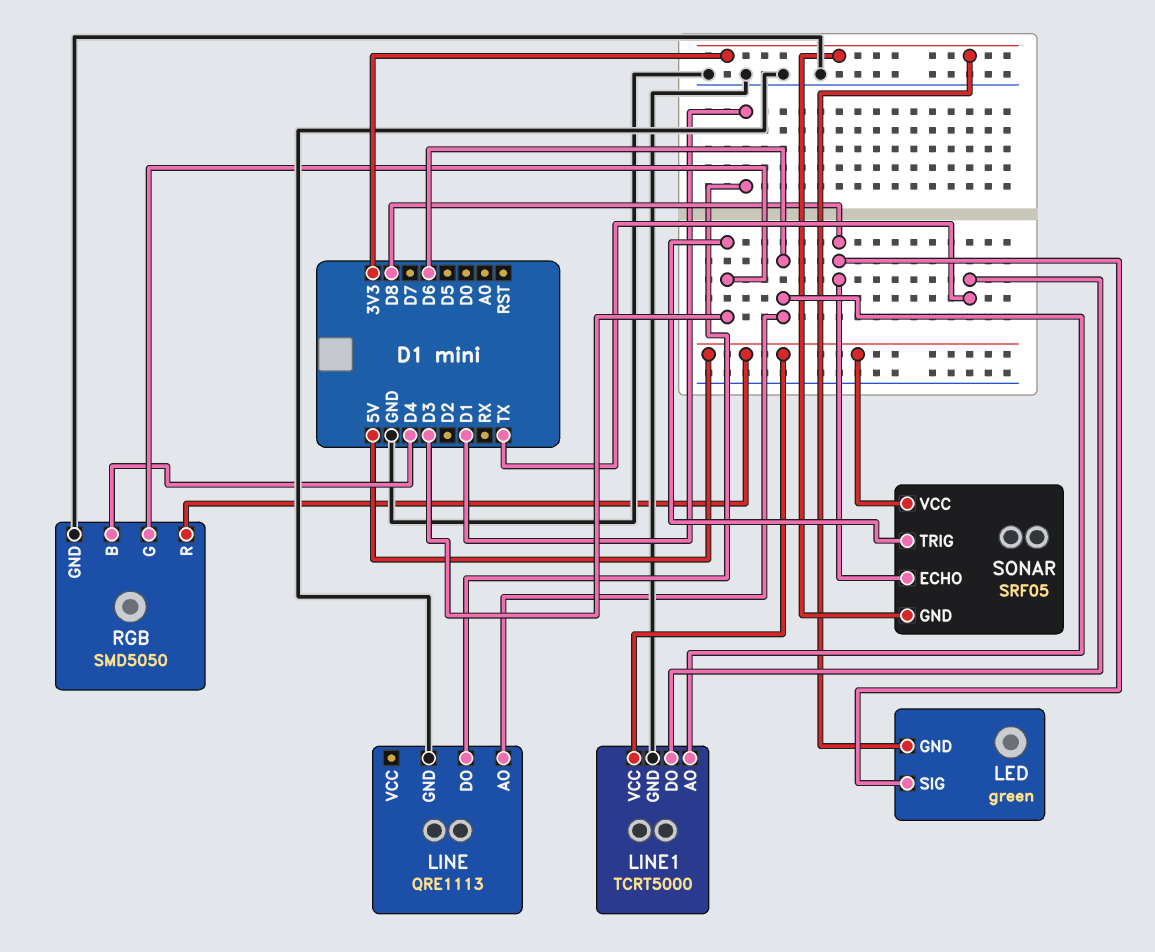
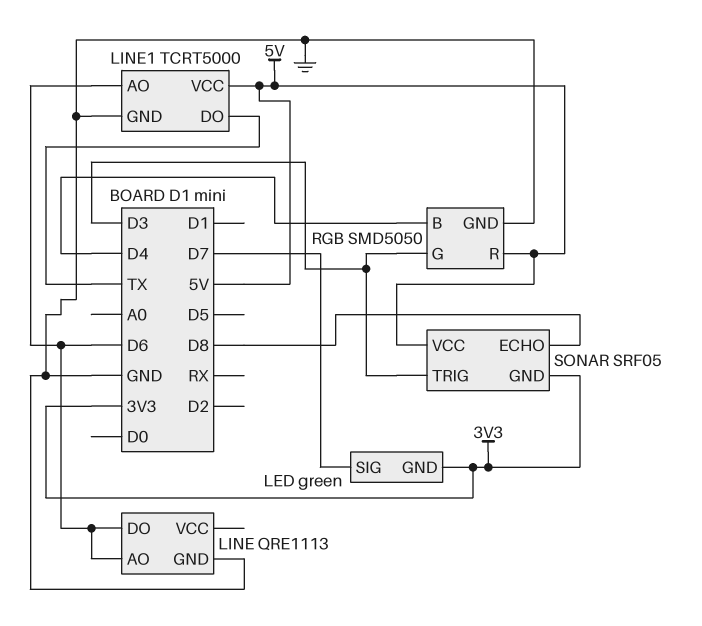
LED pin SIG: D8 -> D7
LINE pin DO: D1 -> D6

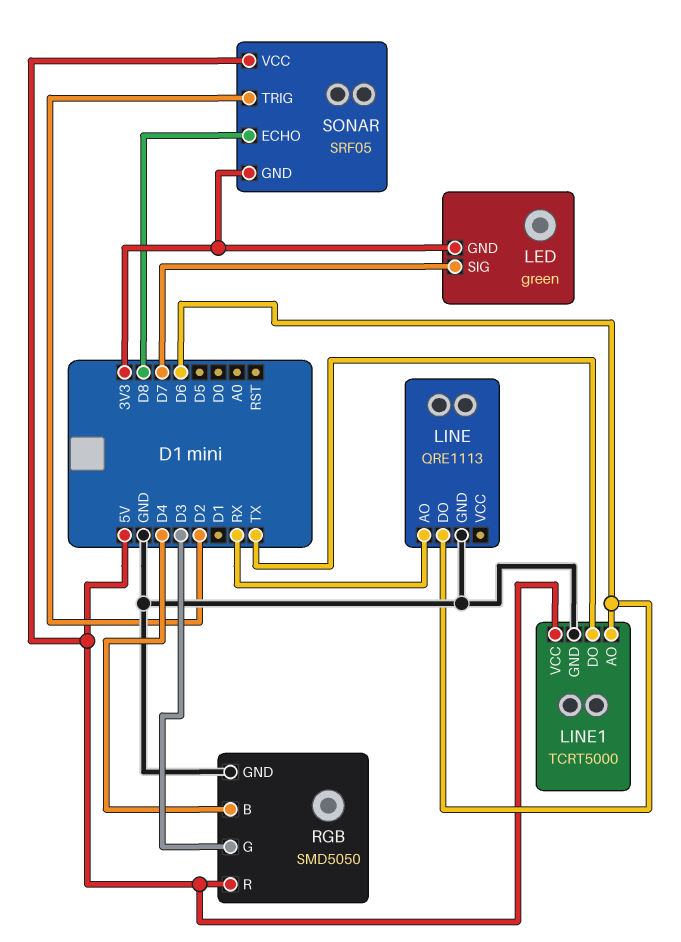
LINE pin AO: D6 -> RX
SONAR pin TRIG: D3 -> D2

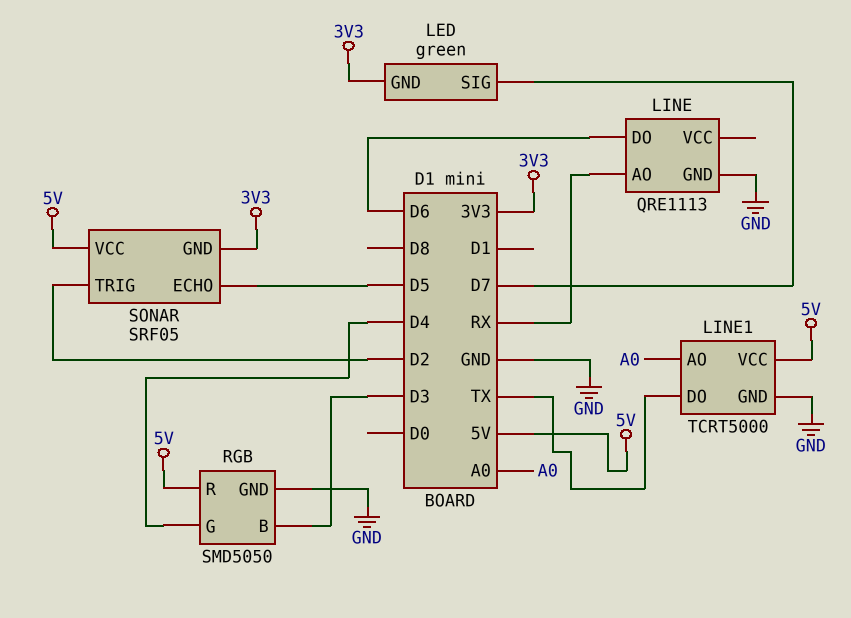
LINE1 pin AO: D6 -> A0
RGB pin B: D4 -> D3
RGB pin G: D3 -> D4
SONAR pin ECHO: D8 -> D5

